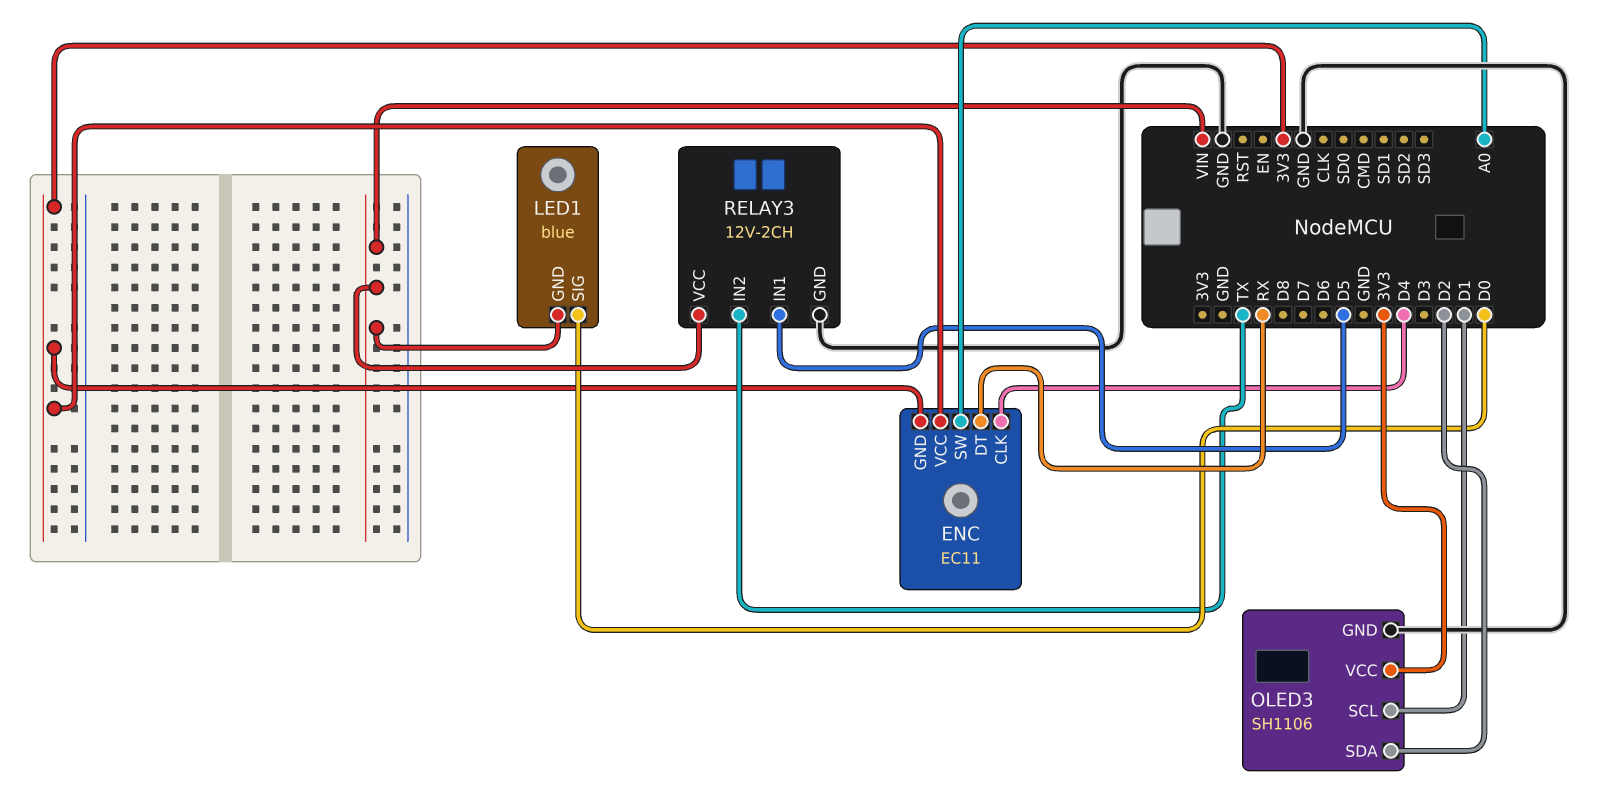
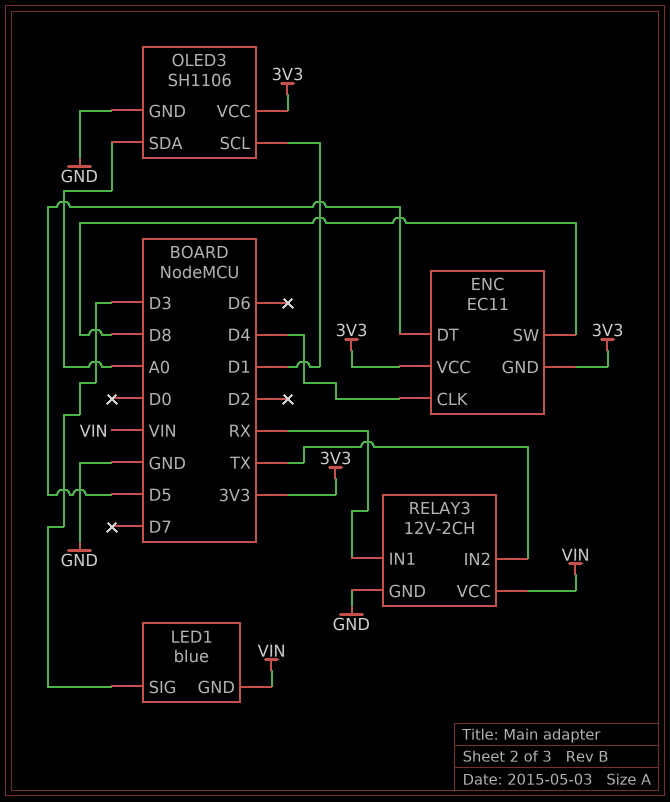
ENC pin DT: RX -> D5
ENC pin SW: A0 -> D8
LED1 pin SIG: D0 -> D3
OLED3 pin SDA: D2 -> A0
RELAY3 pin IN1: D5 -> RX

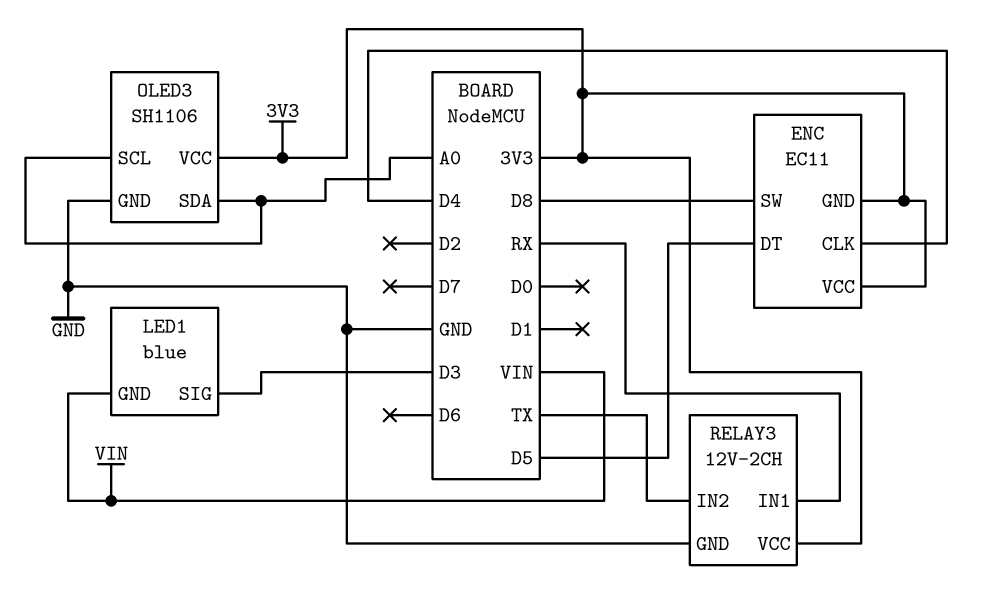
OLED3 pin SCL: D1 -> A0
RELAY3 pin VCC: VIN -> 3V3

